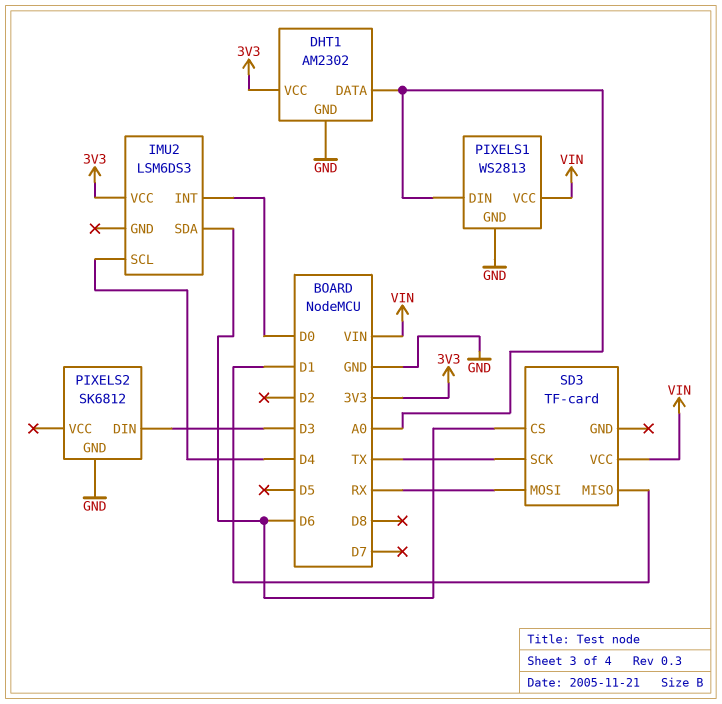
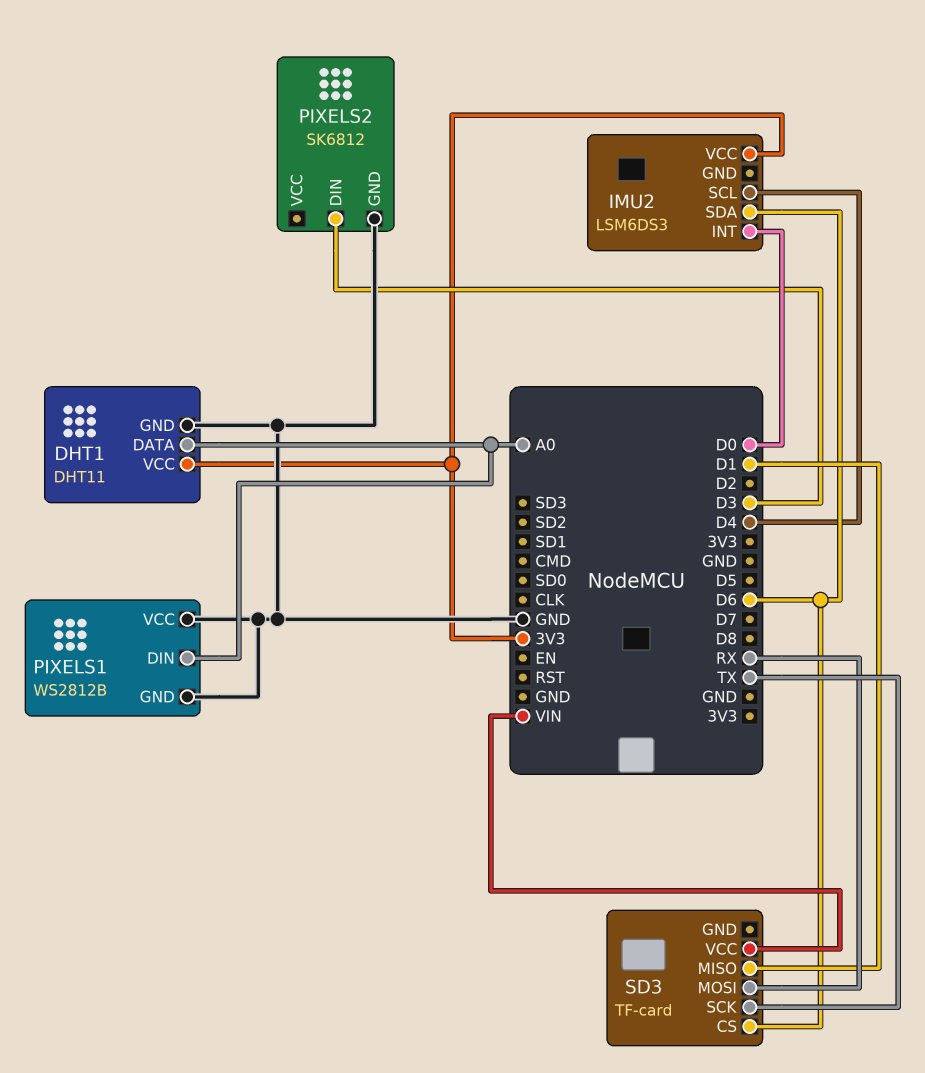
DHT1: AM2302 -> DHT11
PIXELS1: WS2813 -> WS2812B
PIXELS1 pin VCC: VIN -> GND

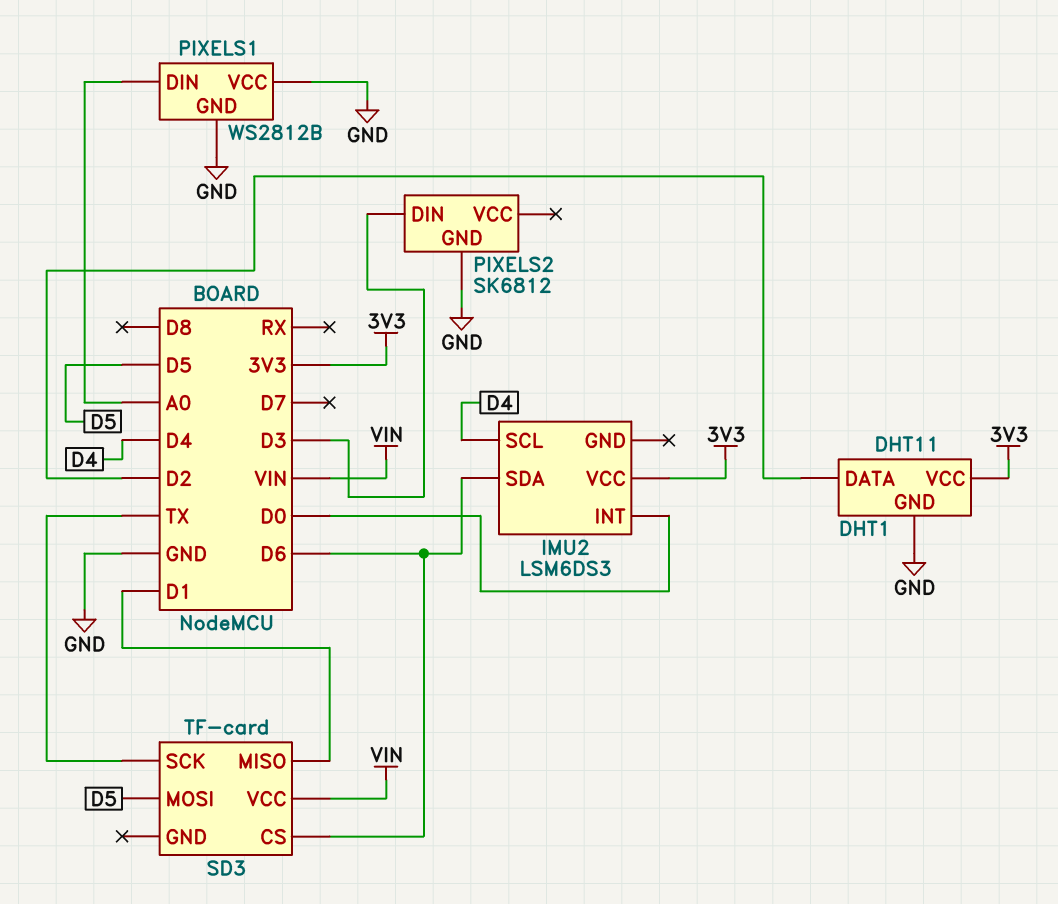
DHT1 pin DATA: A0 -> D2
SD3 pin MOSI: RX -> D5

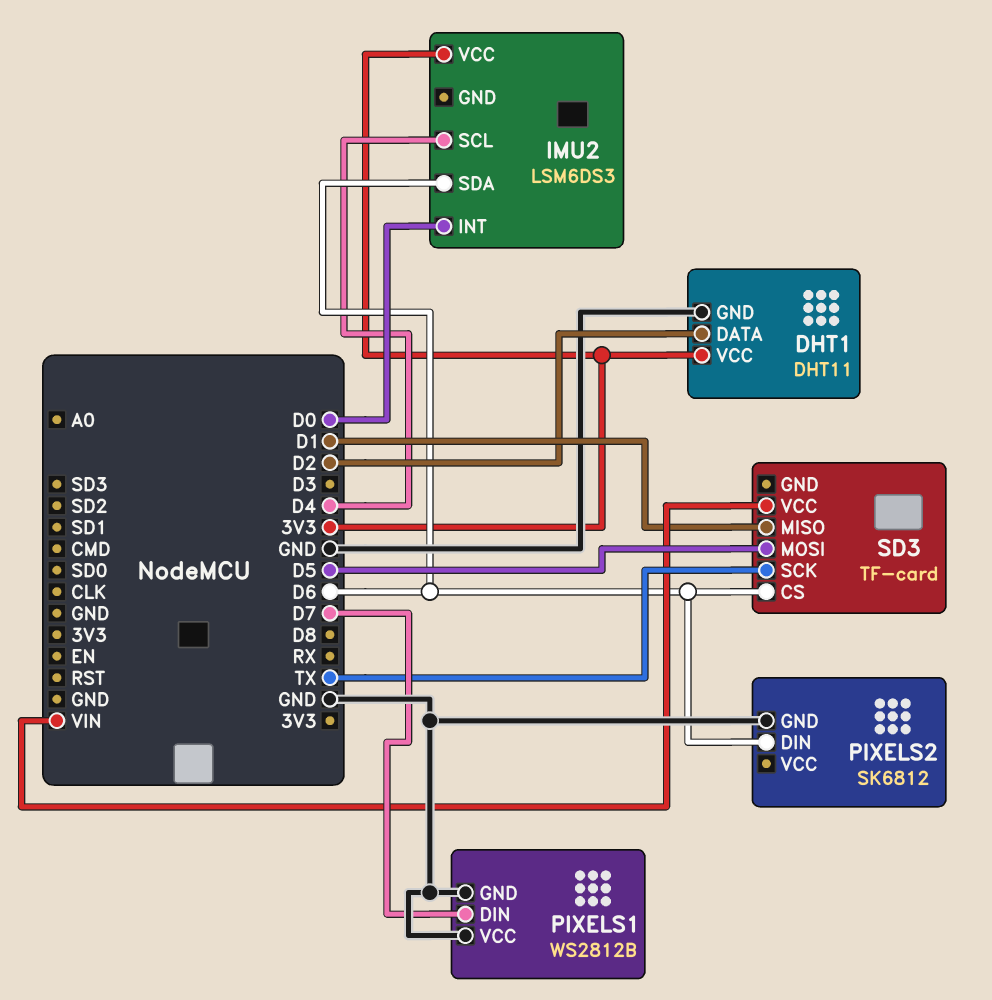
PIXELS1 pin DIN: A0 -> D7
PIXELS2 pin DIN: D3 -> D6

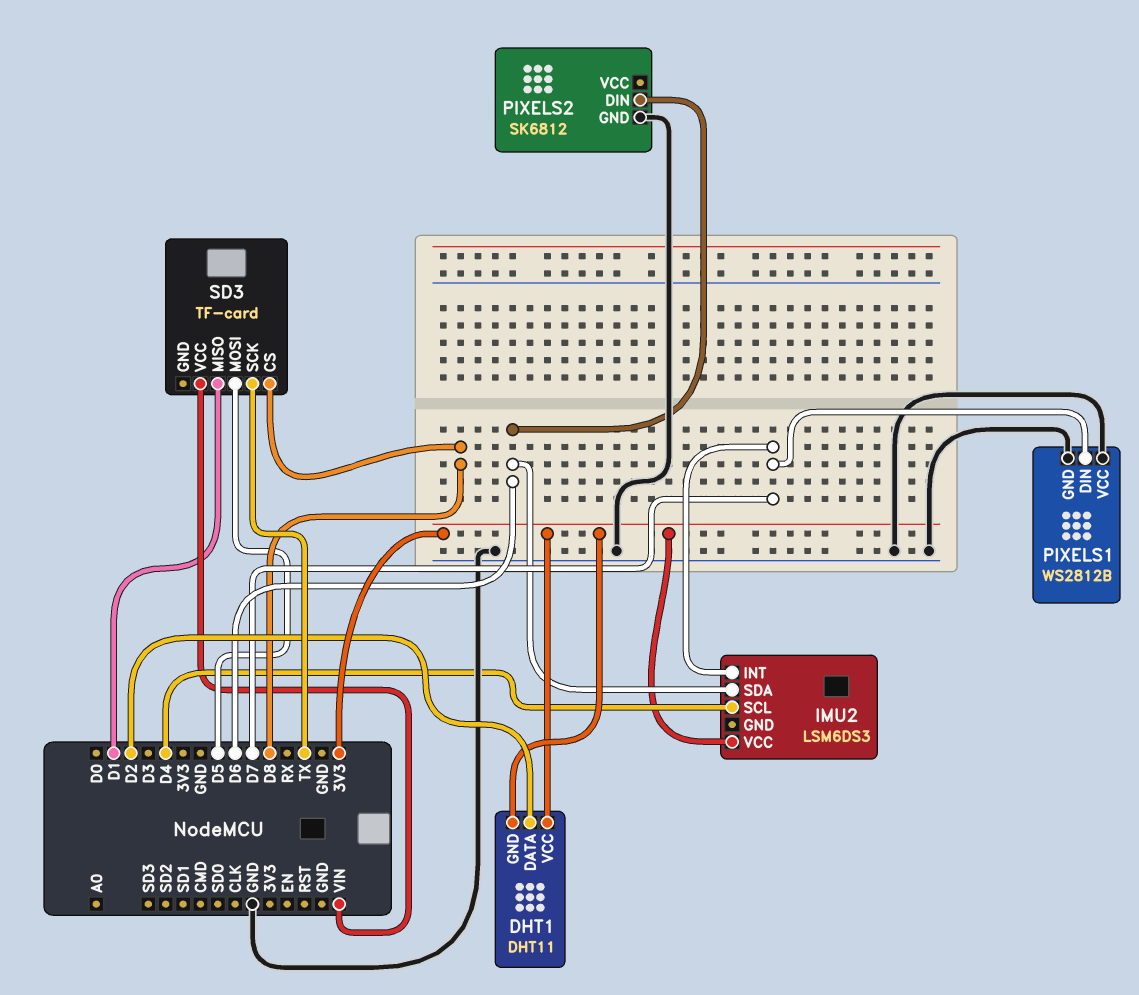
DHT1 pin GND: GND -> 3V3
IMU2 pin INT: D0 -> D7
SD3 pin CS: D6 -> D8

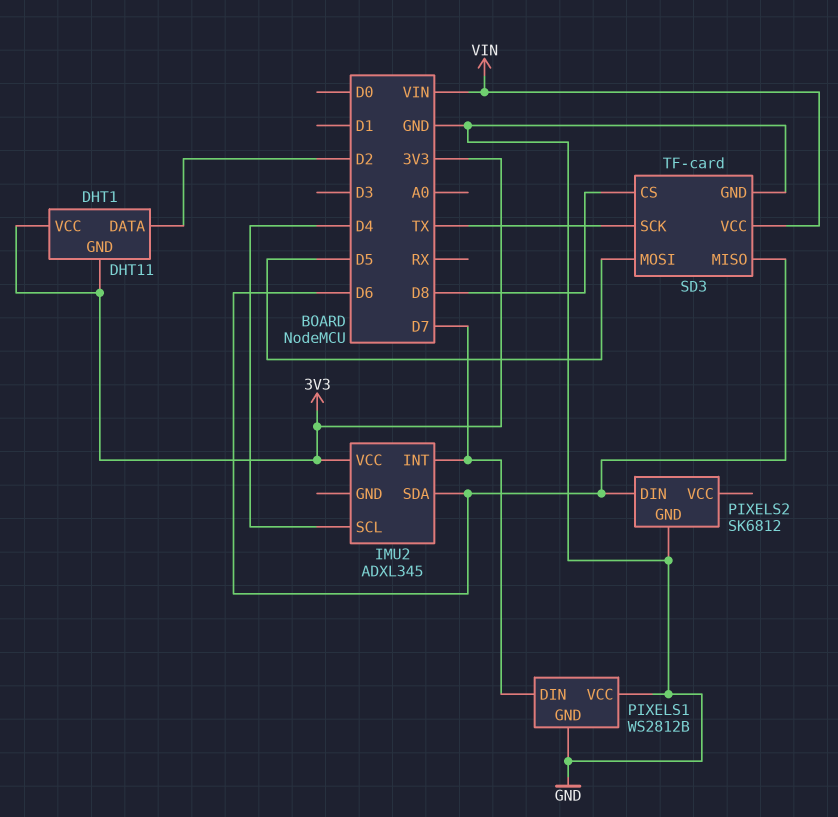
IMU2: LSM6DS3 -> ADXL345
SD3 pin GND: none -> GND
SD3 pin MISO: D1 -> D6

